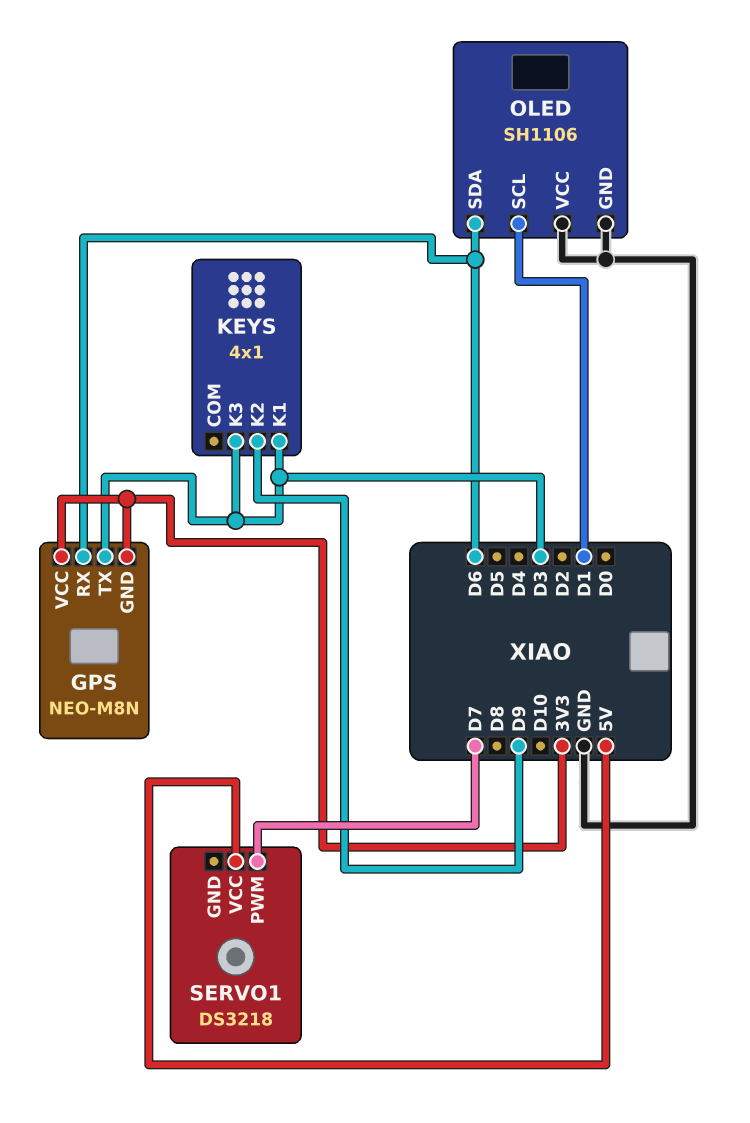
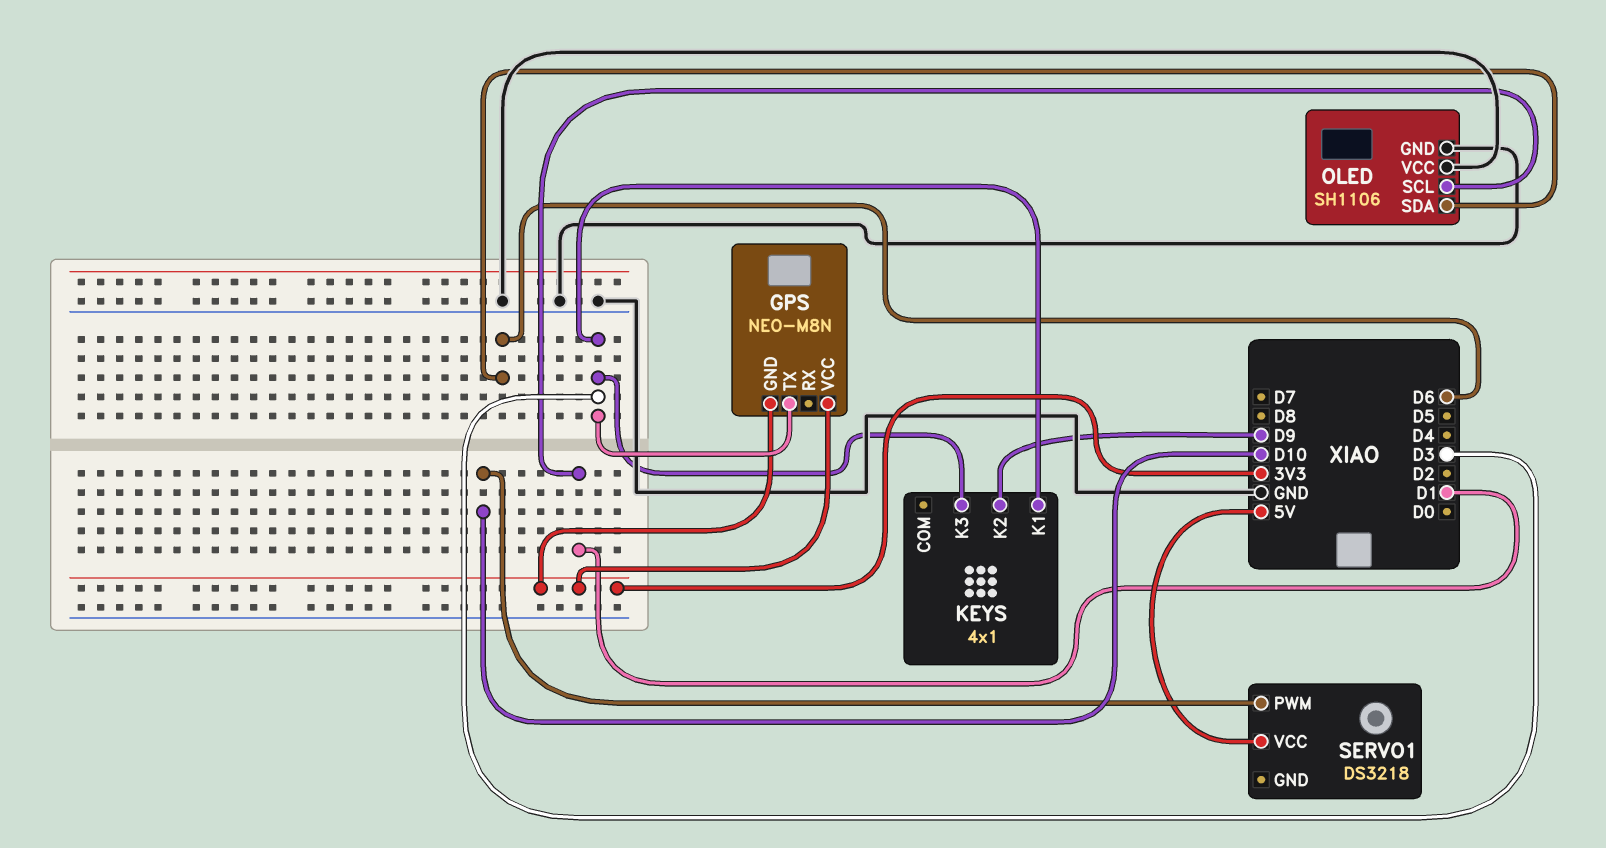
GPS pin RX: D6 -> none
SERVO1 pin PWM: D7 -> D10

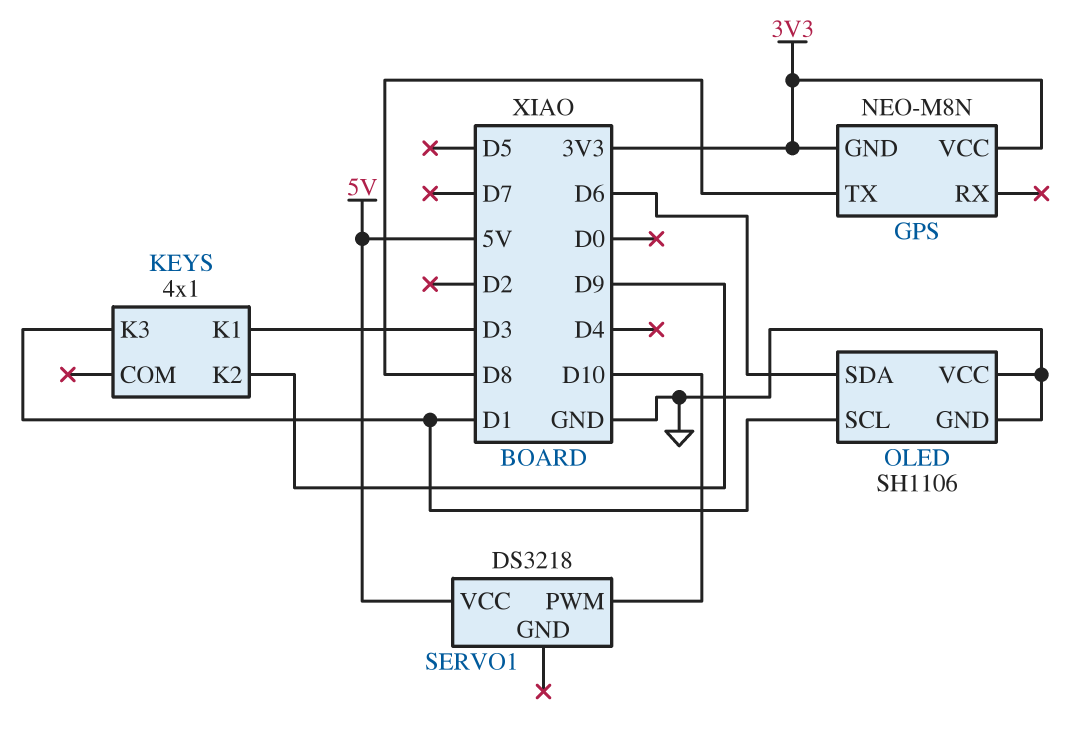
GPS pin TX: D3 -> D8
KEYS pin K3: D3 -> D1

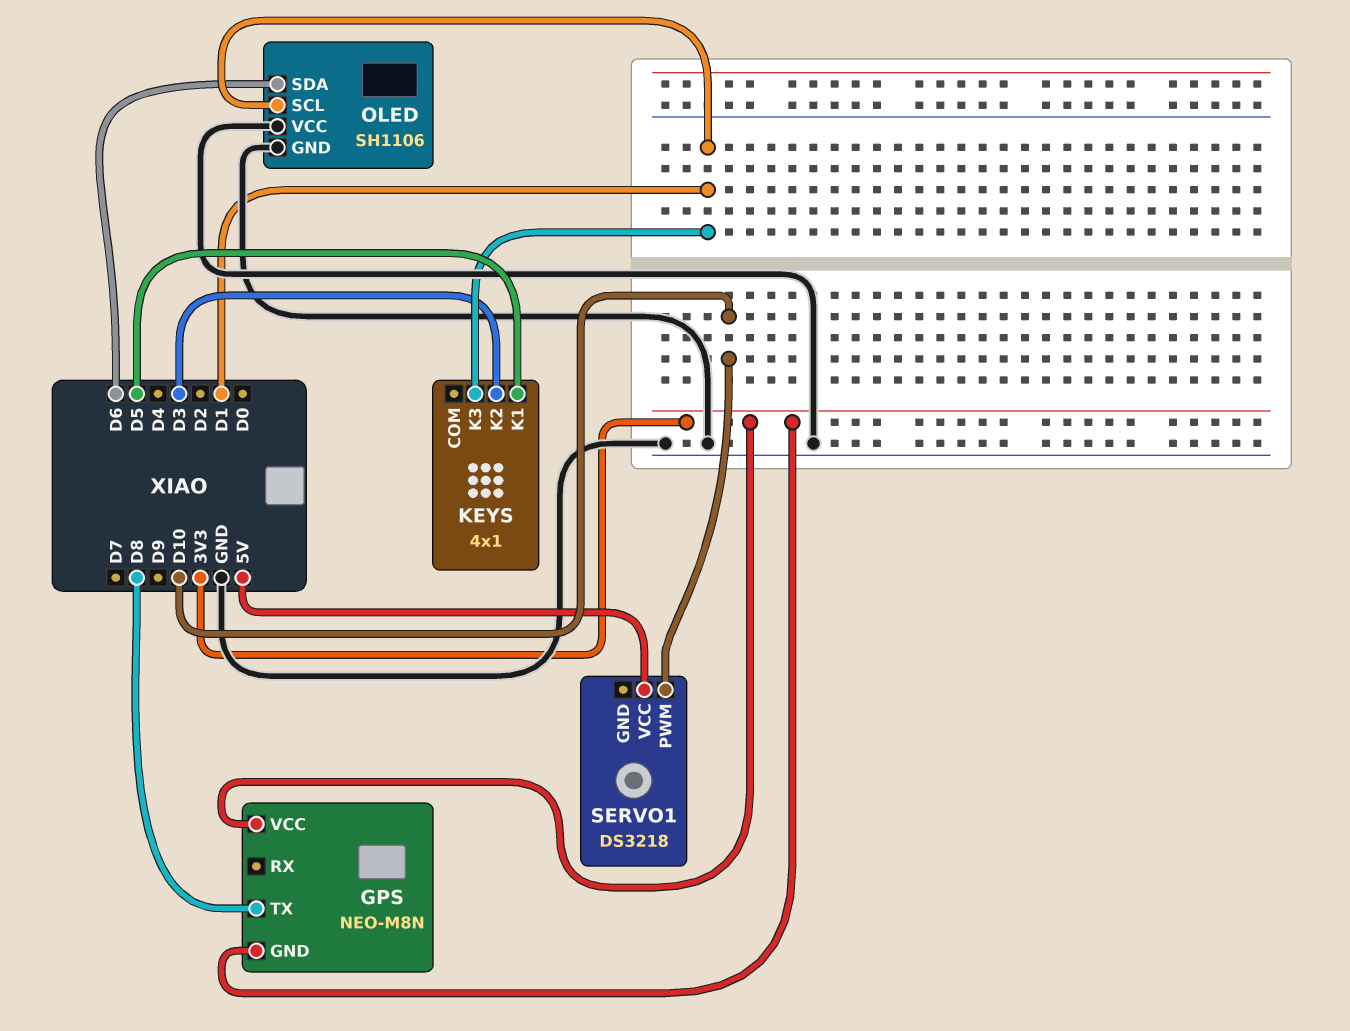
KEYS pin K1: D3 -> D5
KEYS pin K2: D9 -> D3

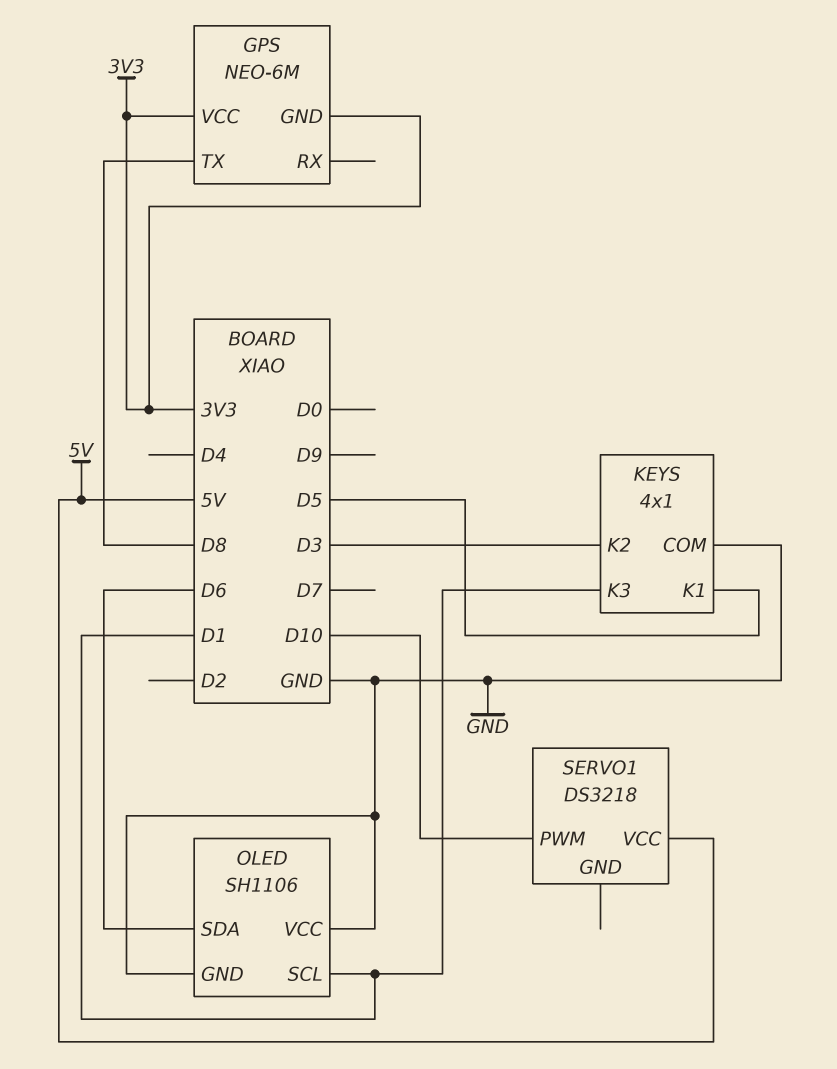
GPS: NEO-M8N -> NEO-6M
KEYS pin COM: none -> GND

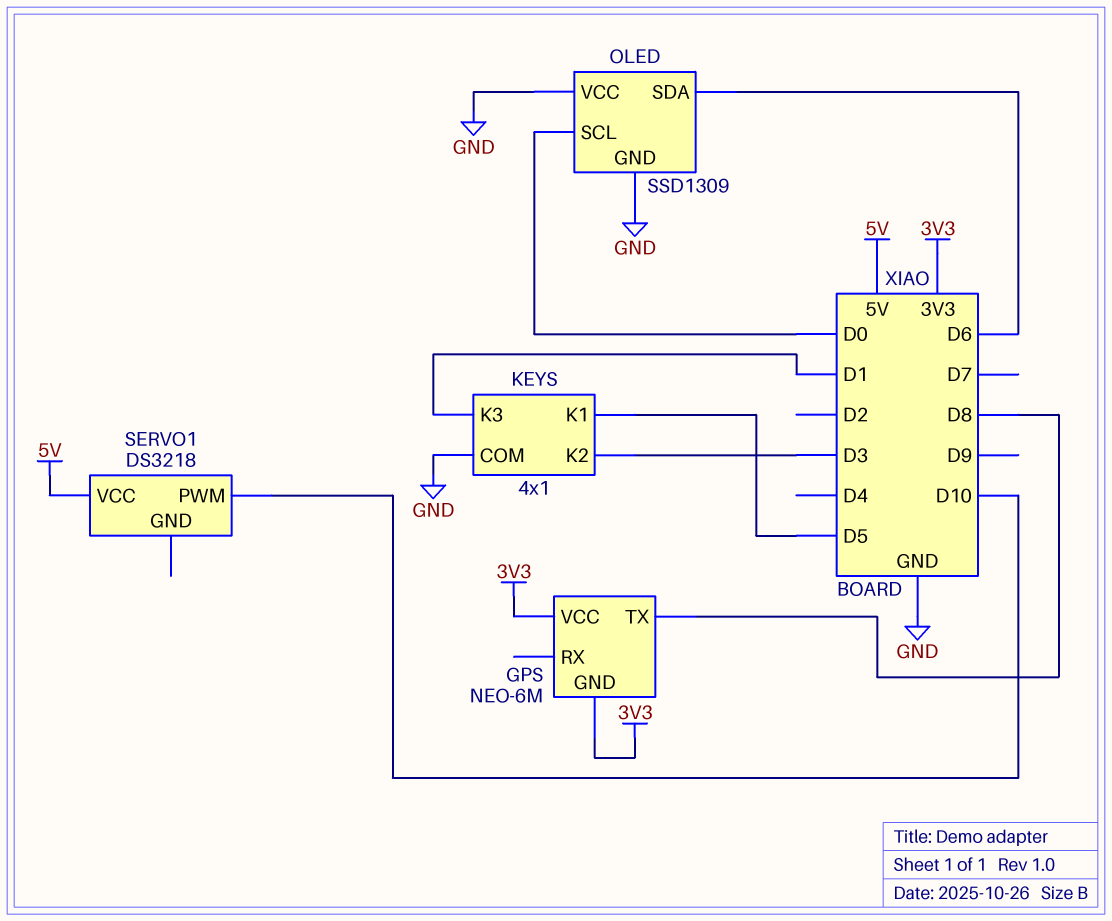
OLED: SH1106 -> SSD1309
OLED pin SCL: D1 -> D0

